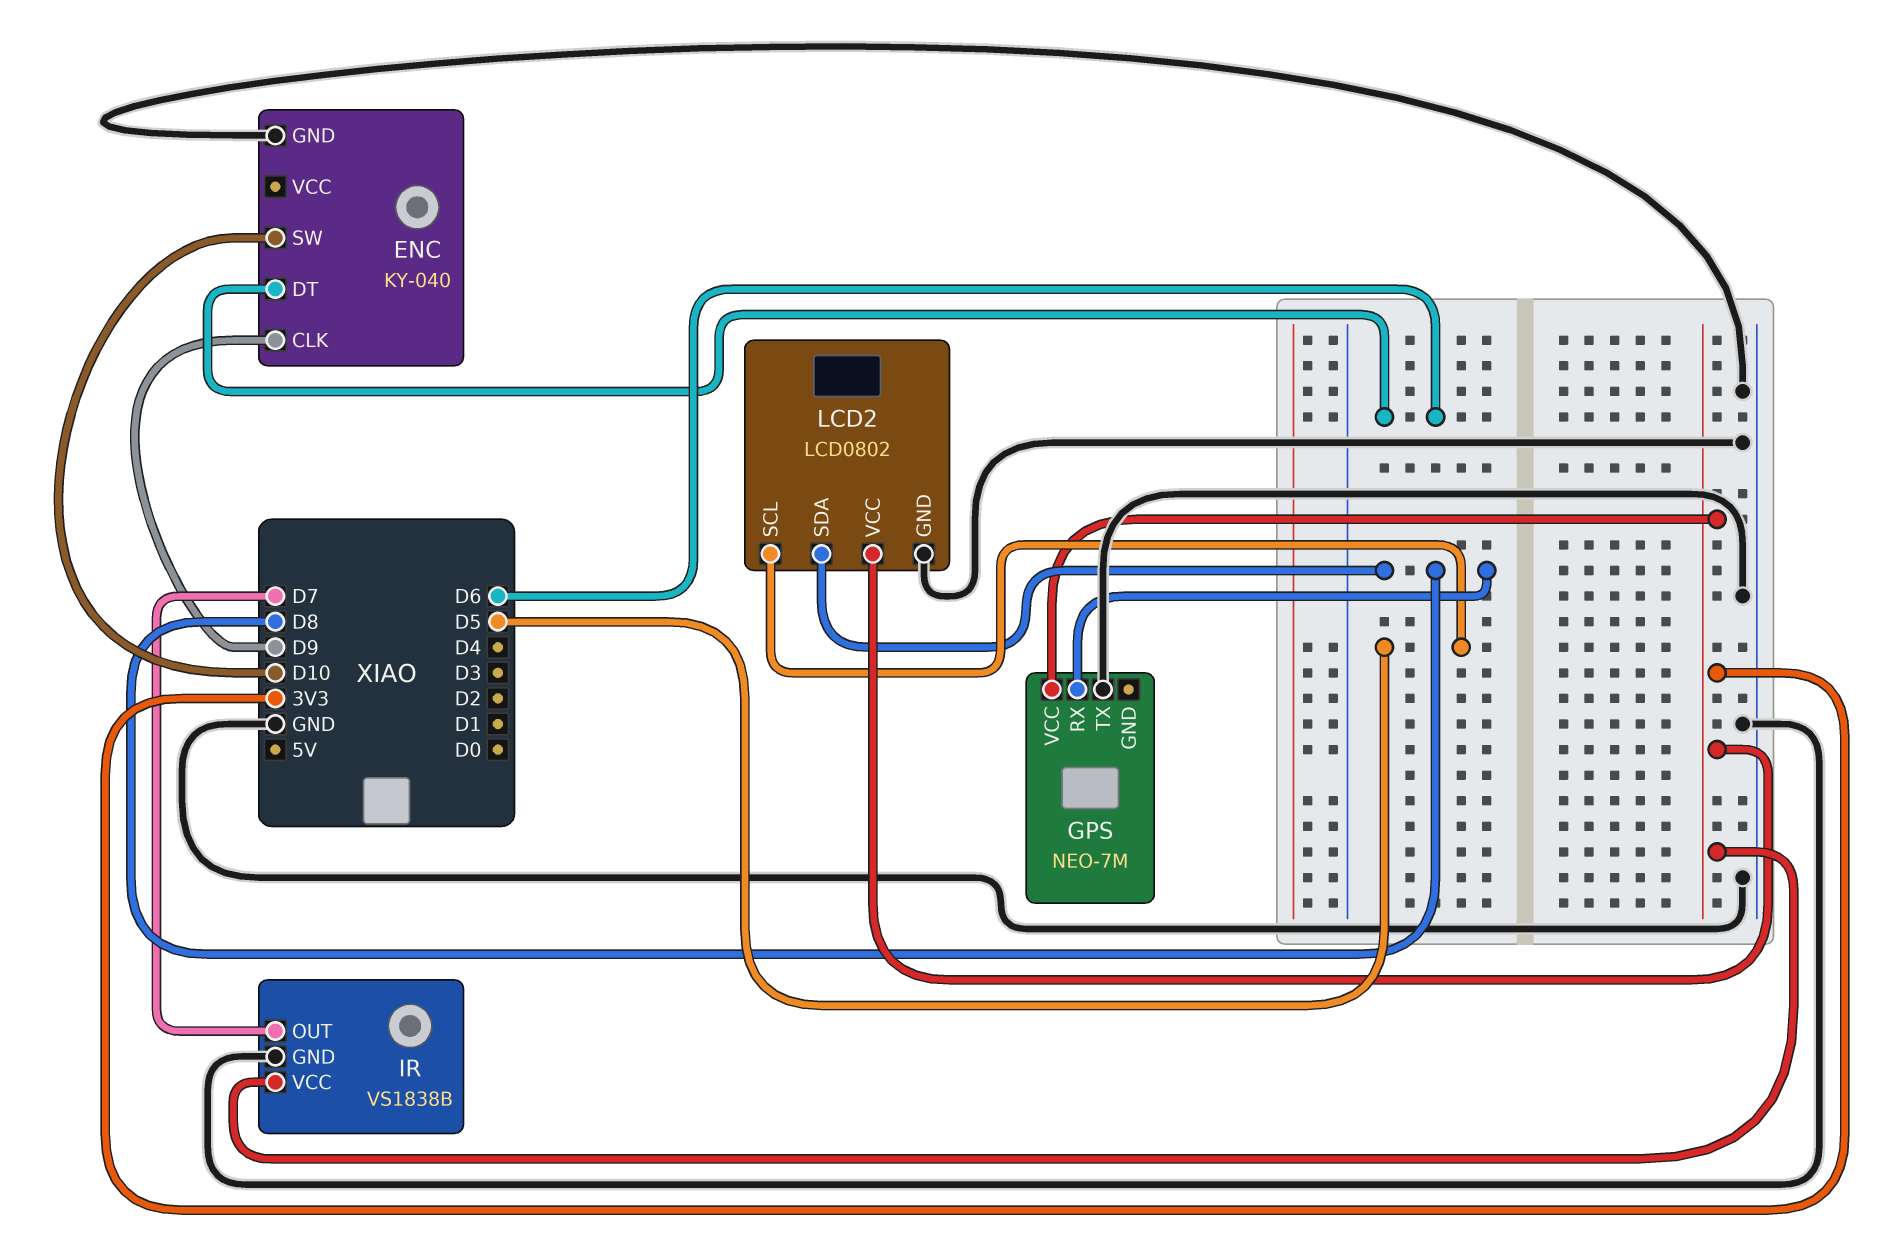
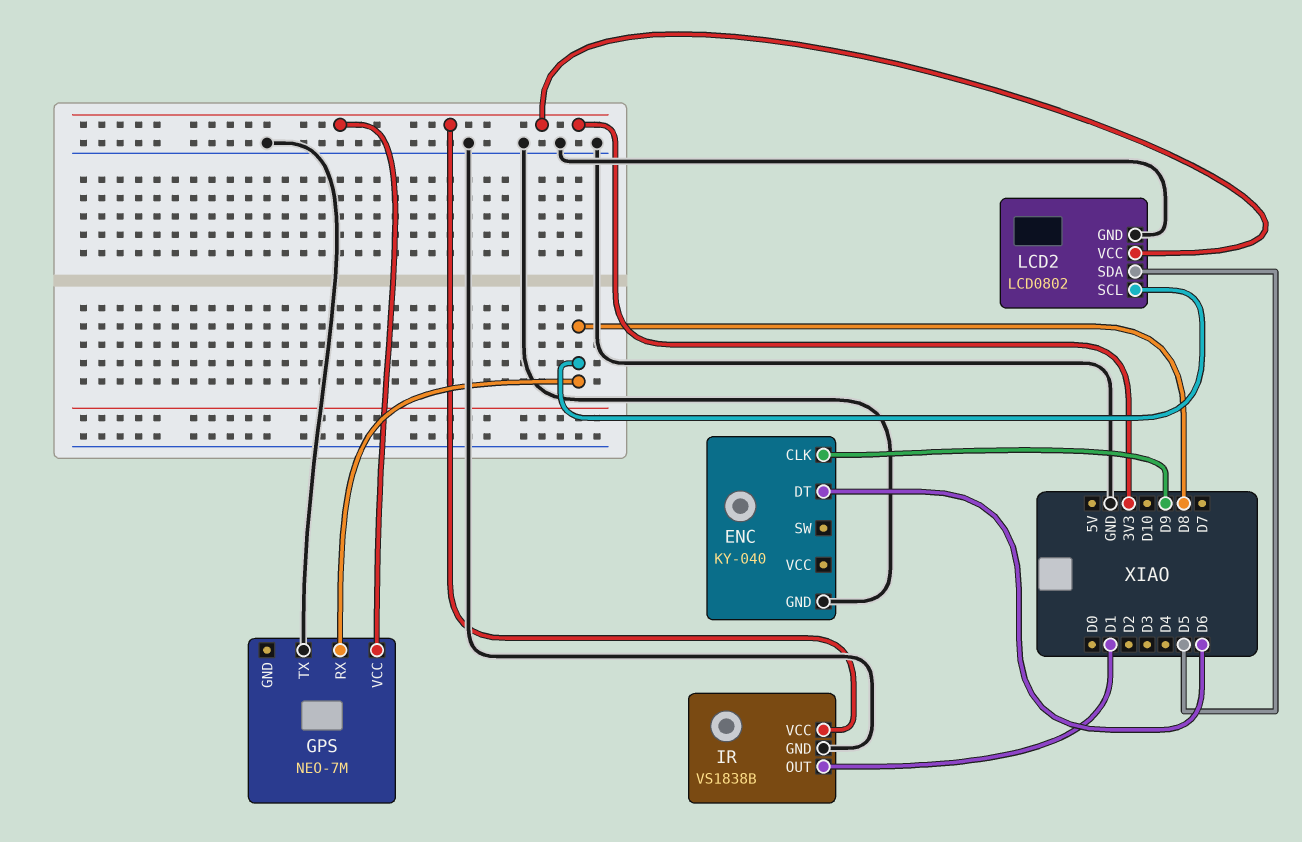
ENC pin SW: D10 -> none
IR pin OUT: D7 -> D1
LCD2 pin SCL: D5 -> D8
LCD2 pin SDA: D8 -> D5

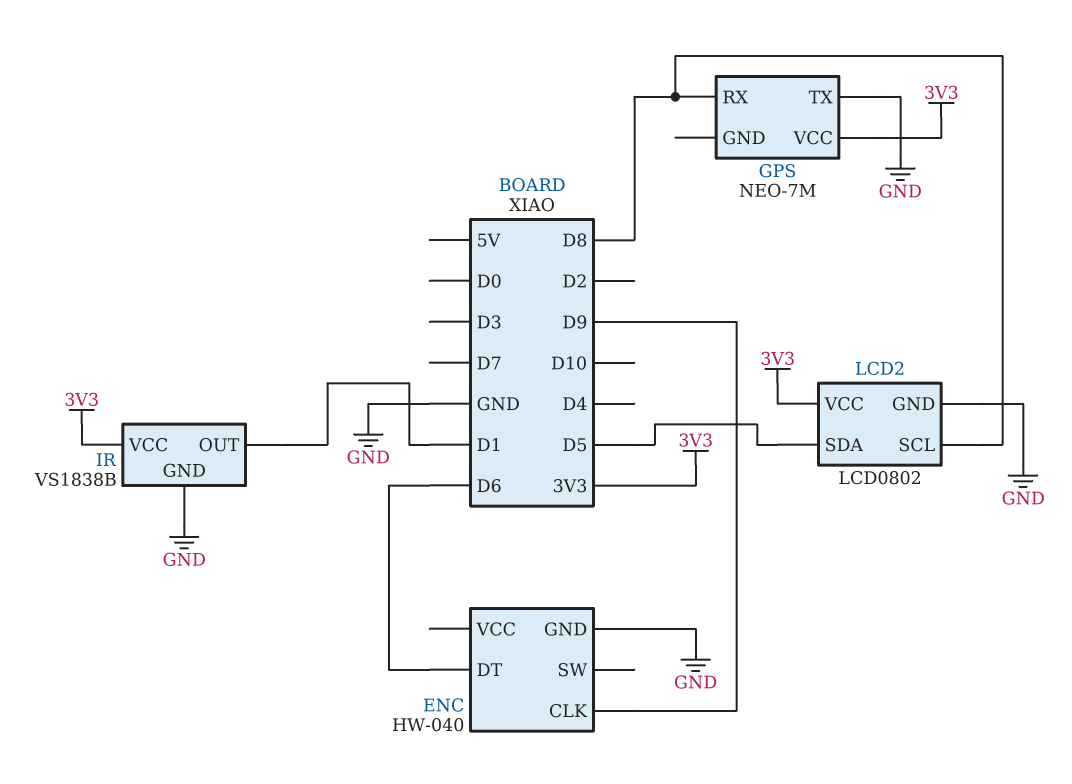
ENC: KY-040 -> HW-040

